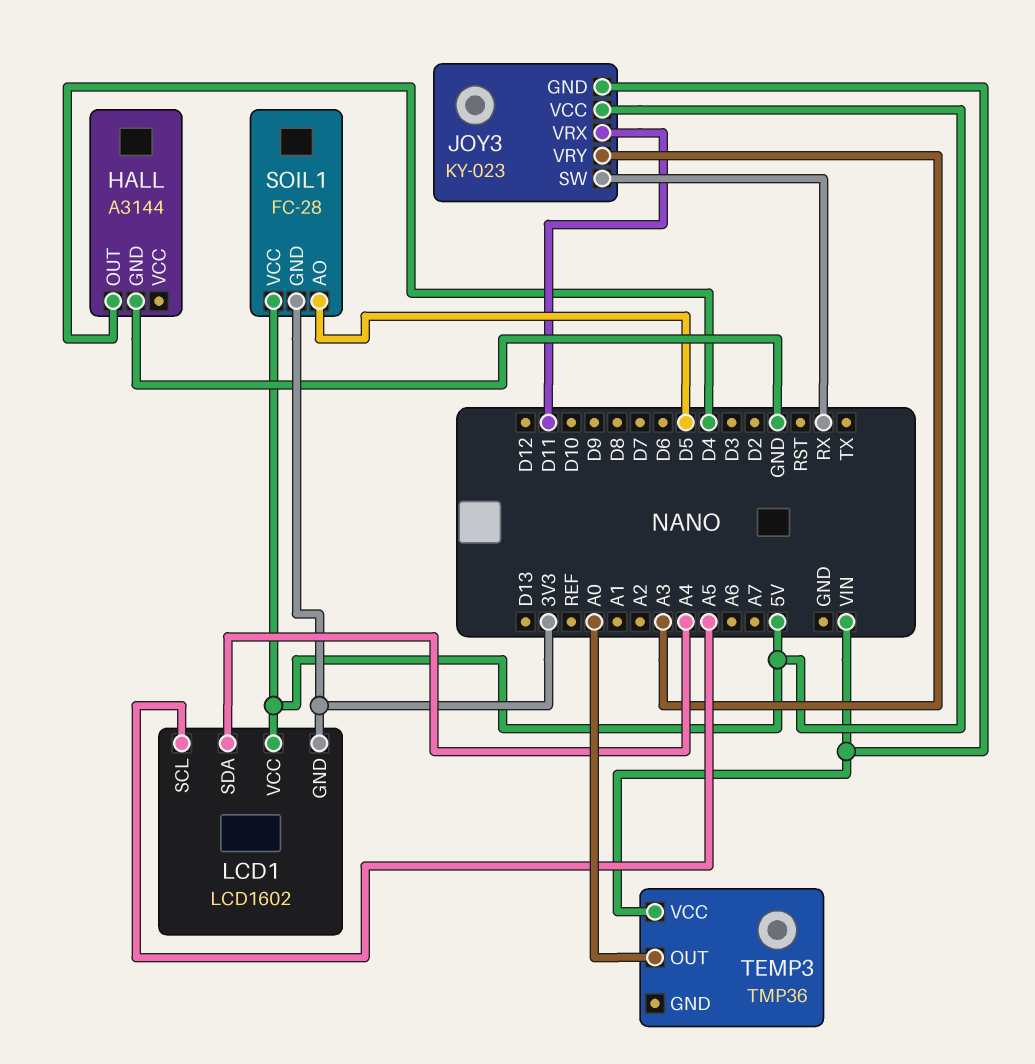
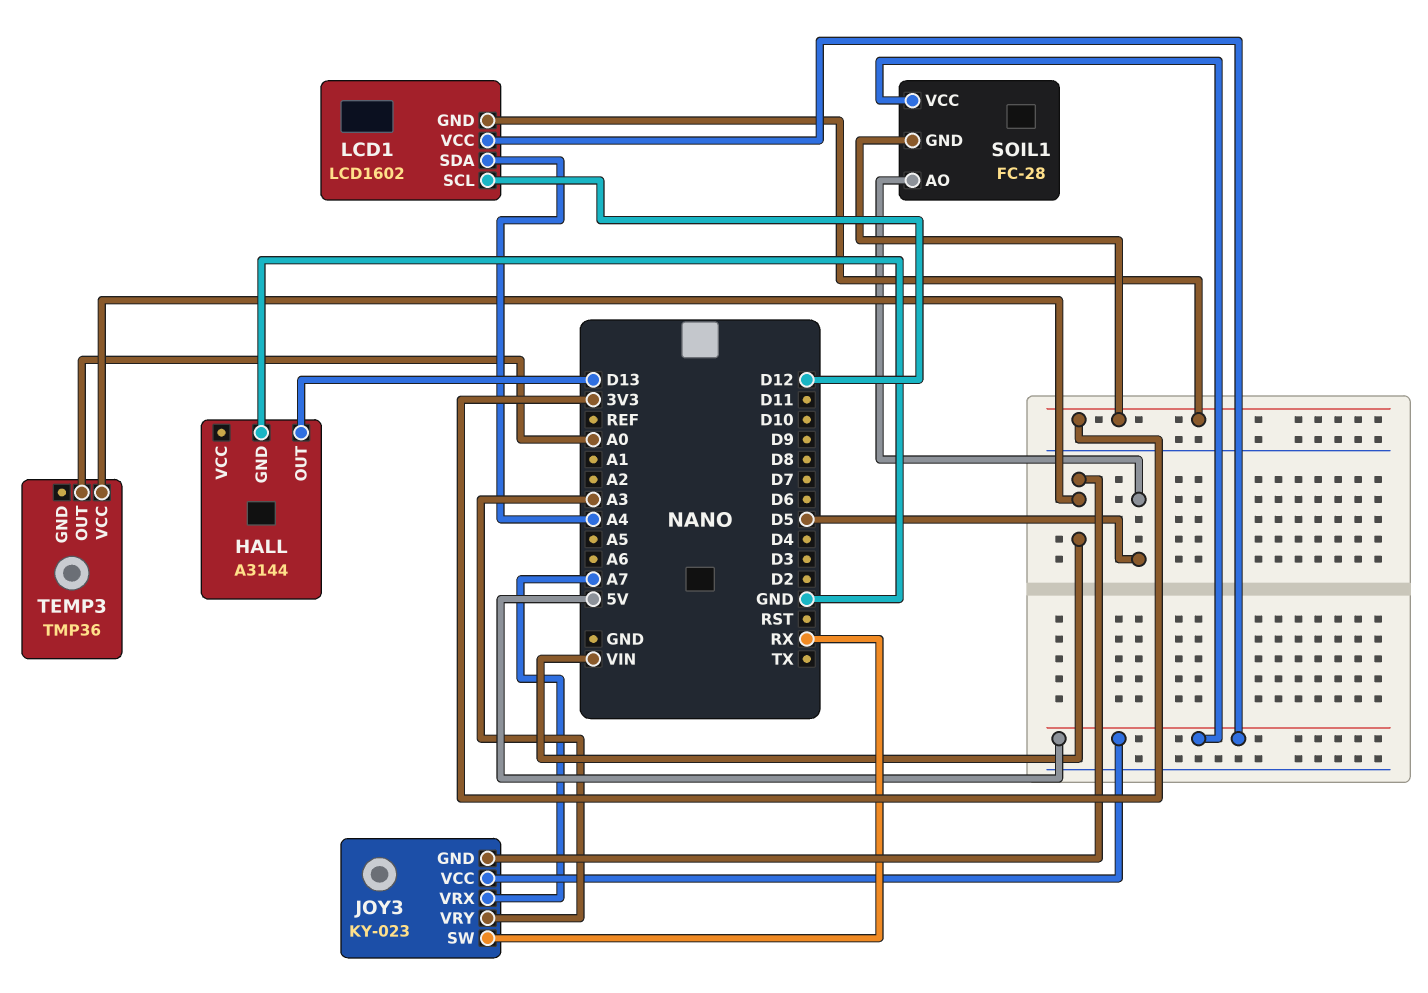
HALL pin OUT: D4 -> D13
JOY3 pin VRX: D11 -> A7
LCD1 pin SCL: A5 -> D12

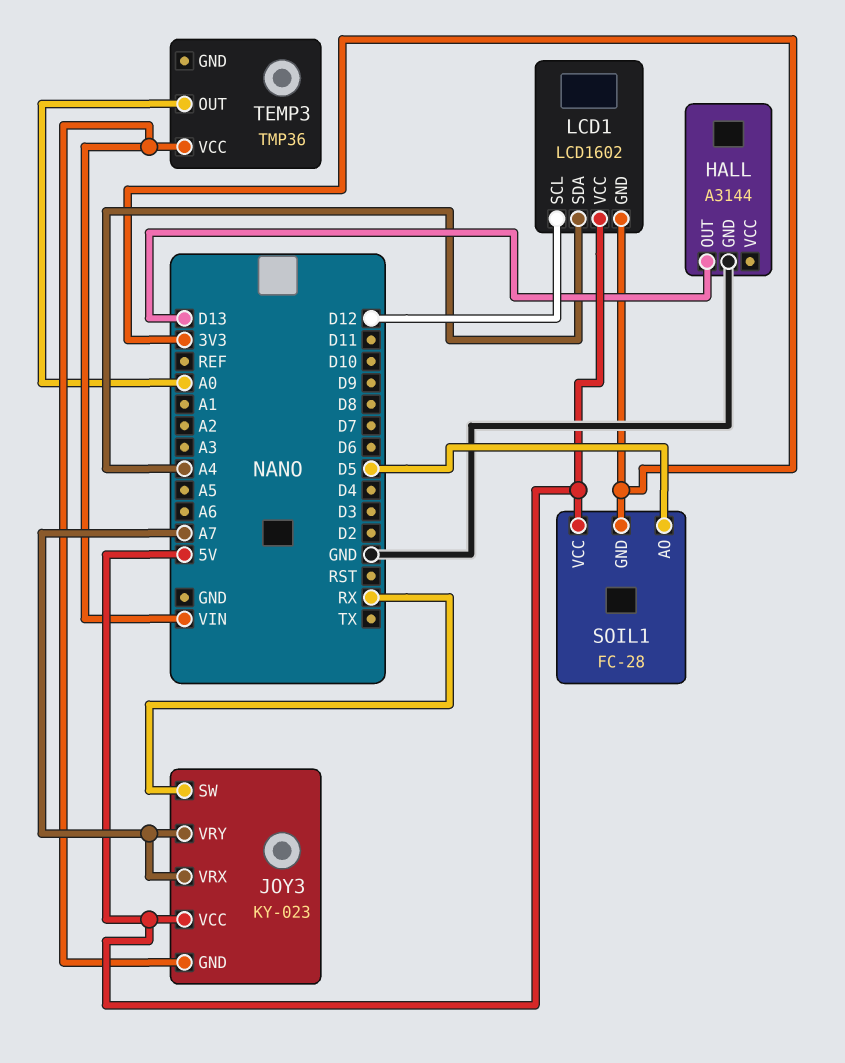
JOY3 pin VRY: A3 -> A7

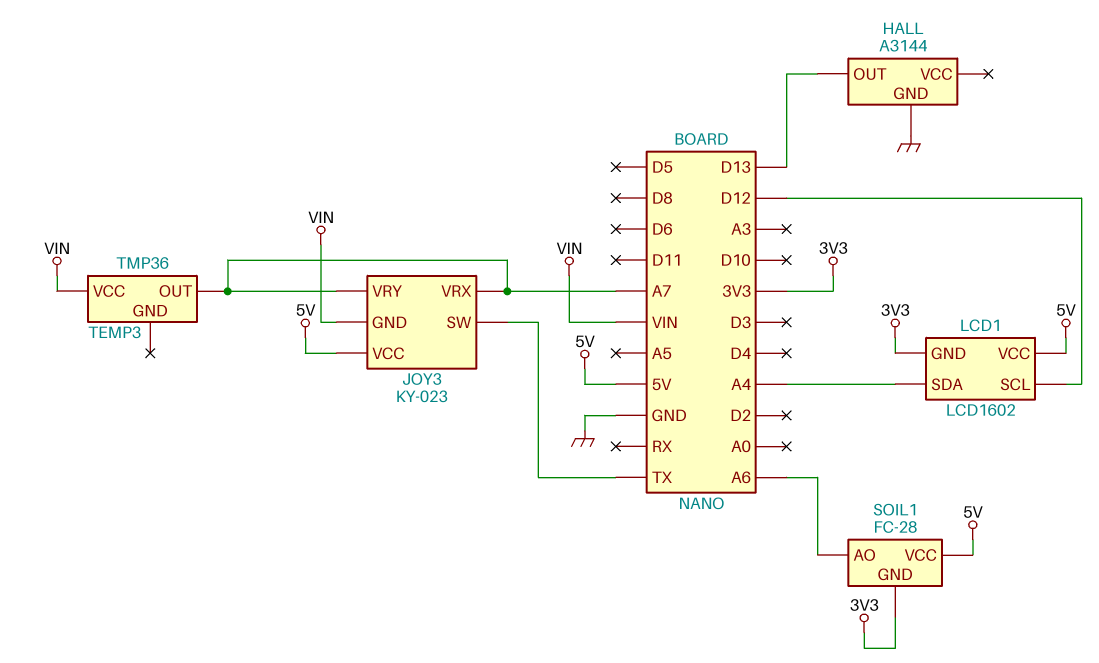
JOY3 pin SW: RX -> TX
SOIL1 pin AO: D5 -> A6
TEMP3 pin OUT: A0 -> A7

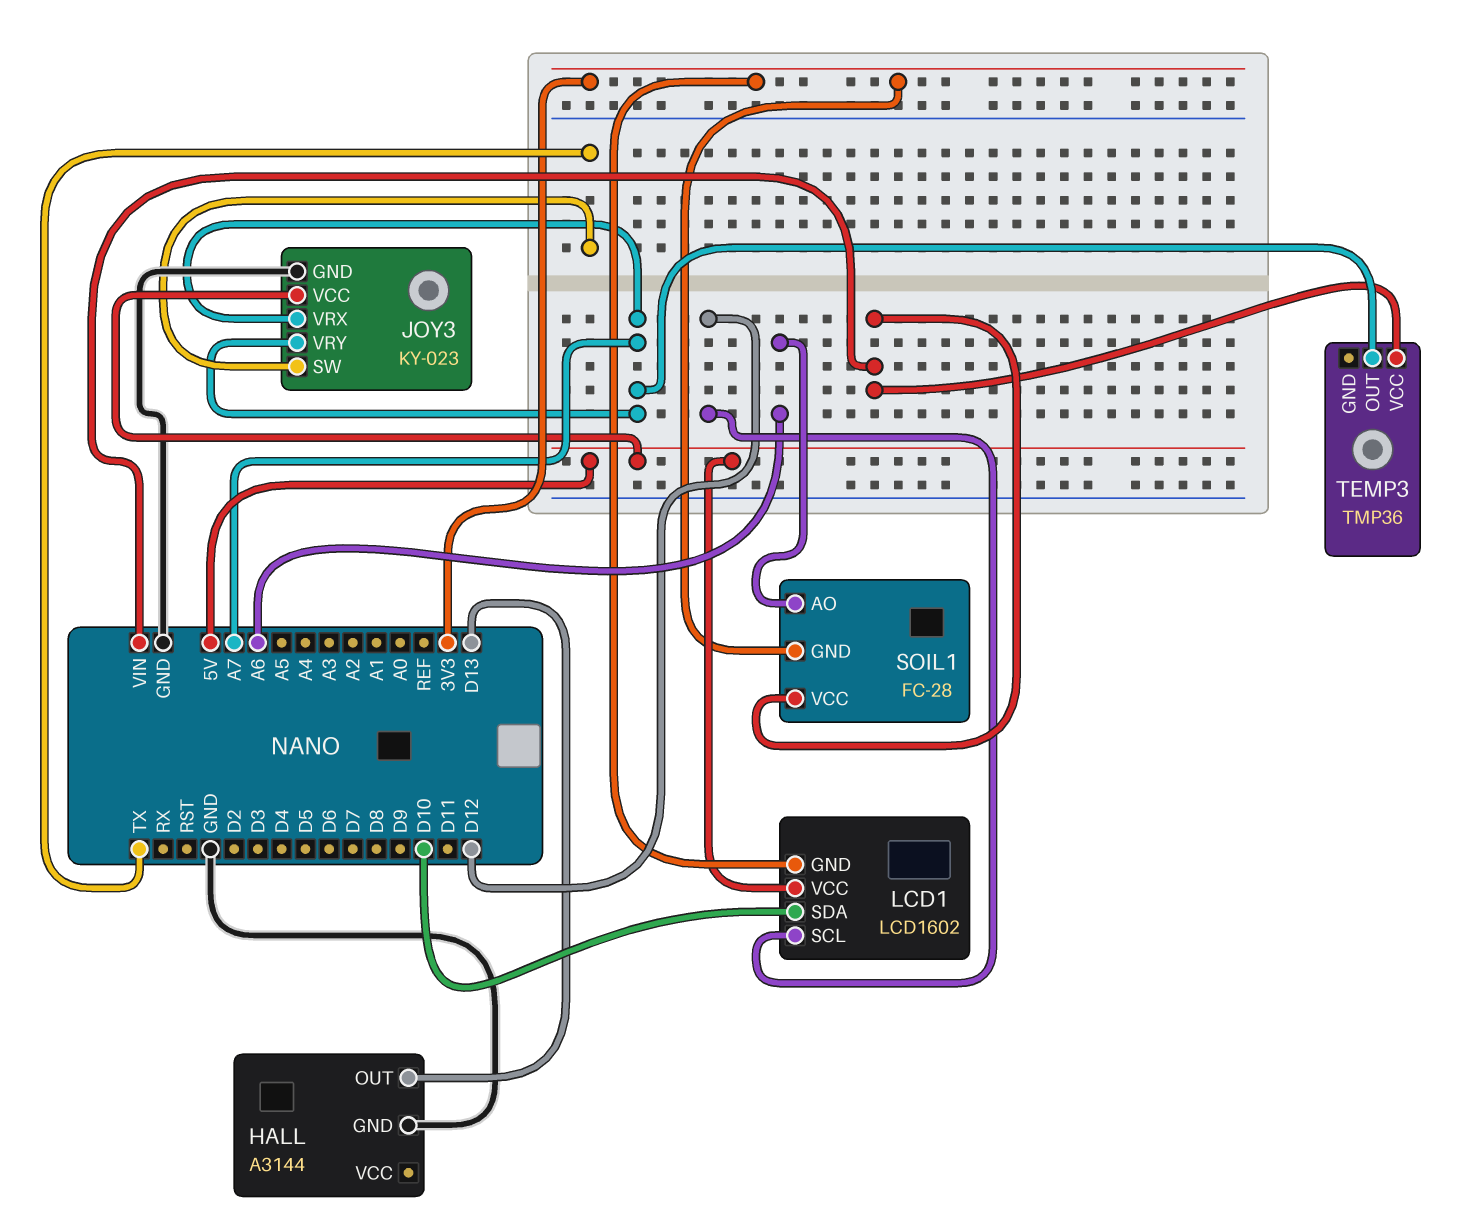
JOY3 pin GND: VIN -> GND
LCD1 pin SDA: A4 -> D10
SOIL1 pin VCC: 5V -> VIN

